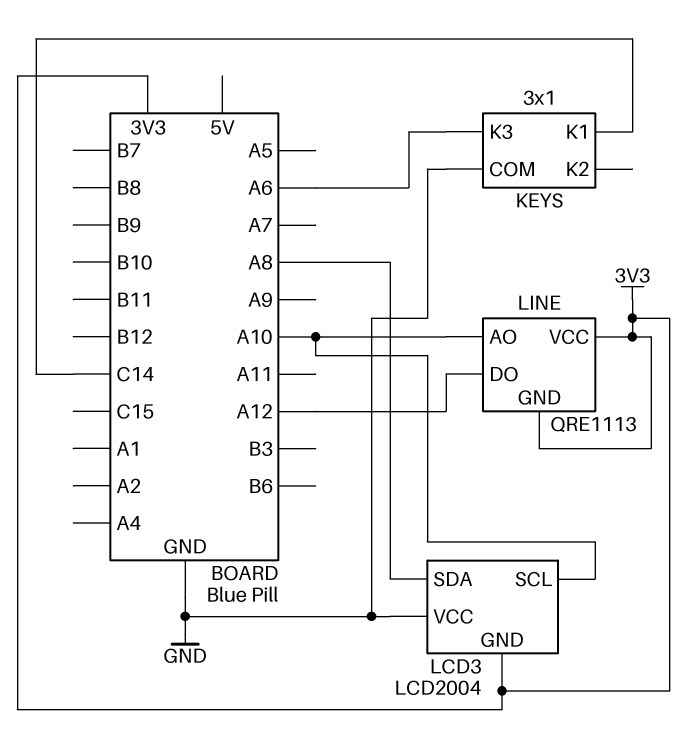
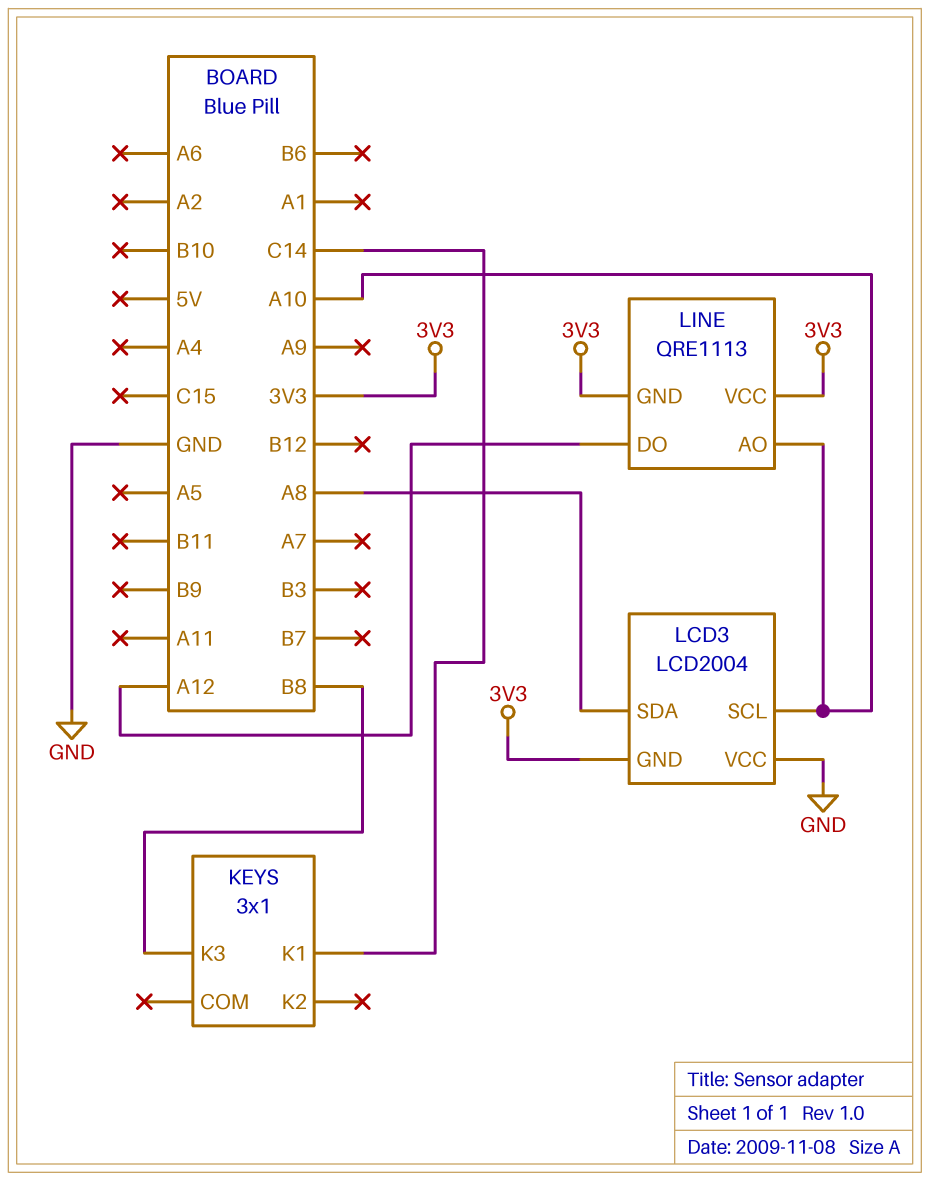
KEYS pin COM: GND -> none
KEYS pin K3: A6 -> B8

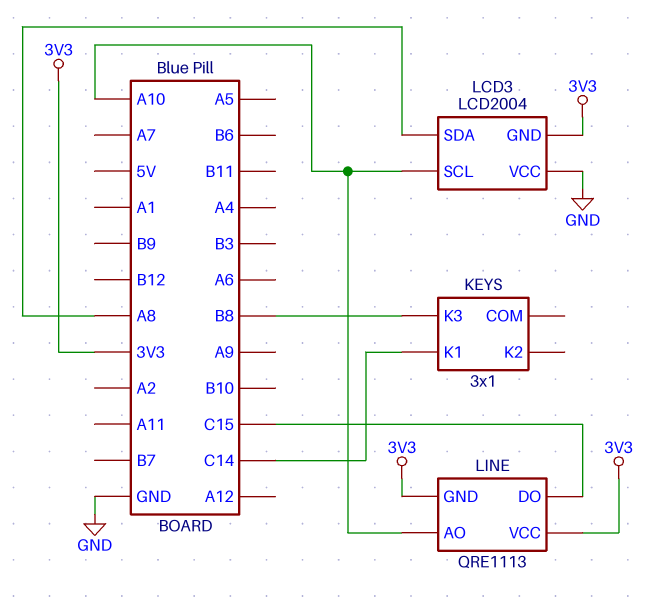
LINE pin DO: A12 -> C15

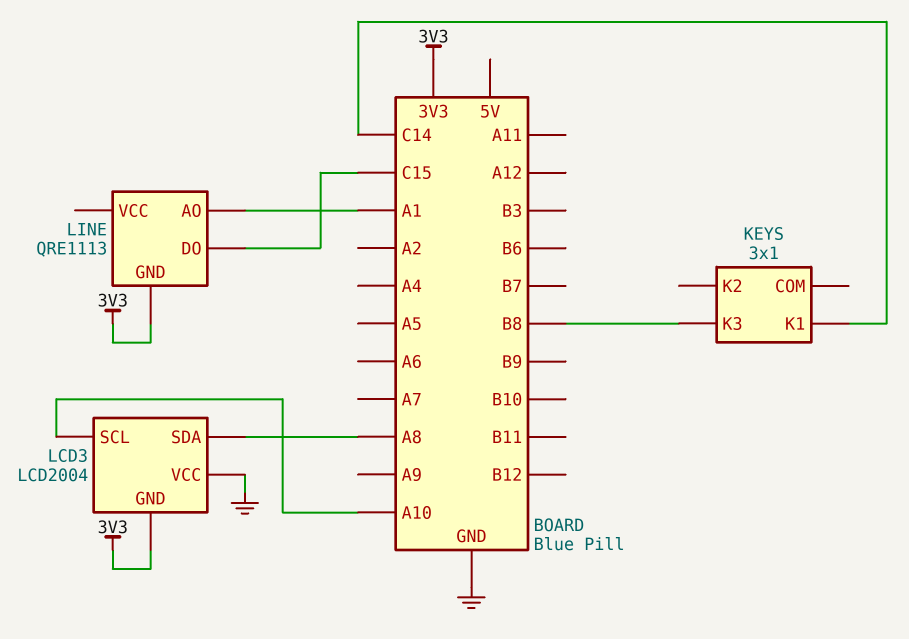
LINE pin AO: A10 -> A1
LINE pin VCC: 3V3 -> none

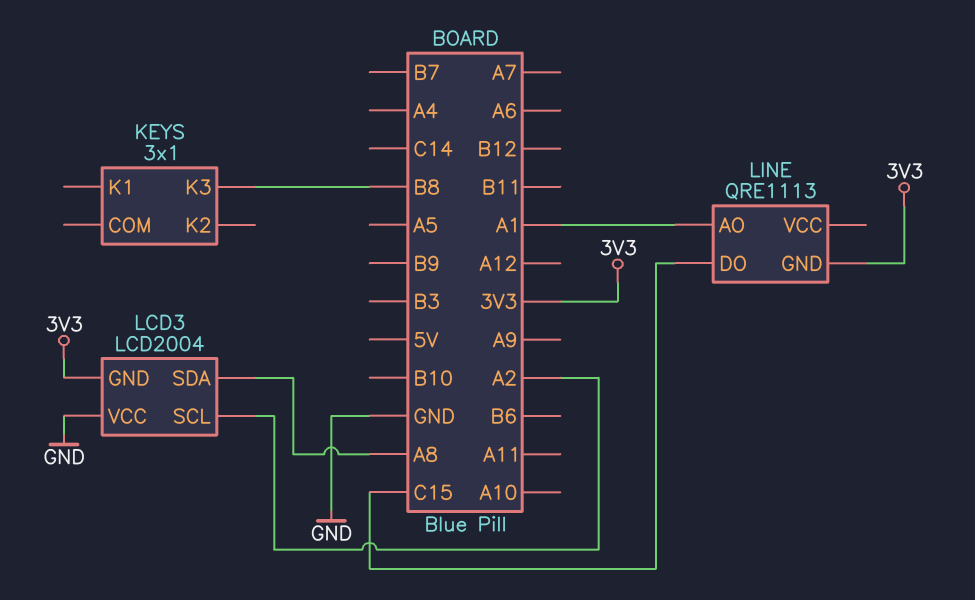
KEYS pin K1: C14 -> none
LCD3 pin SCL: A10 -> A2

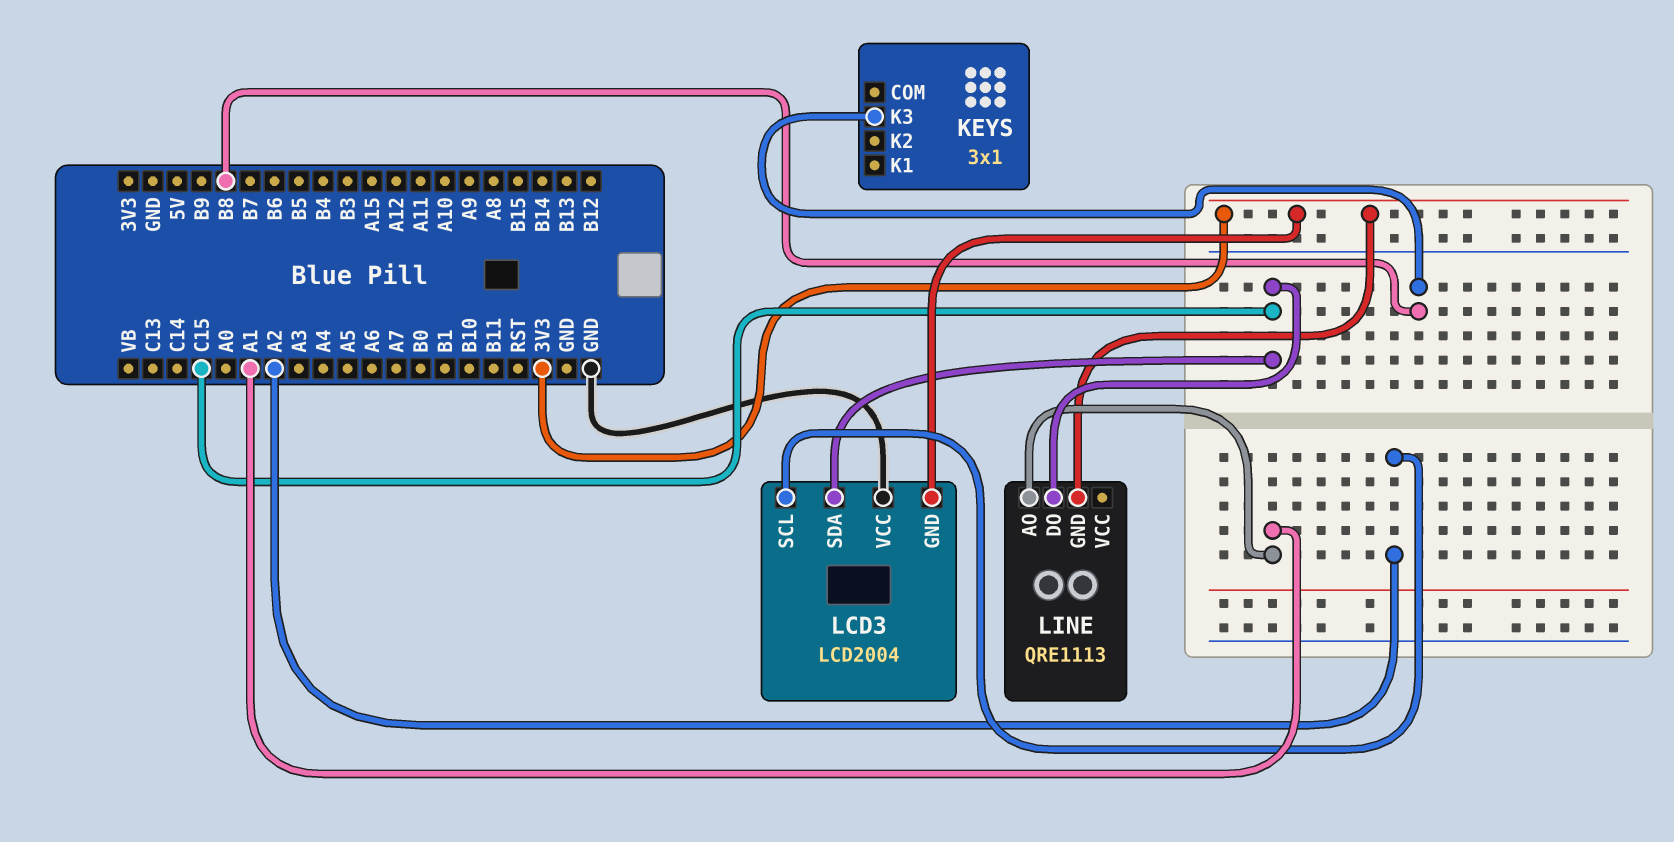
LCD3 pin SDA: A8 -> C15

